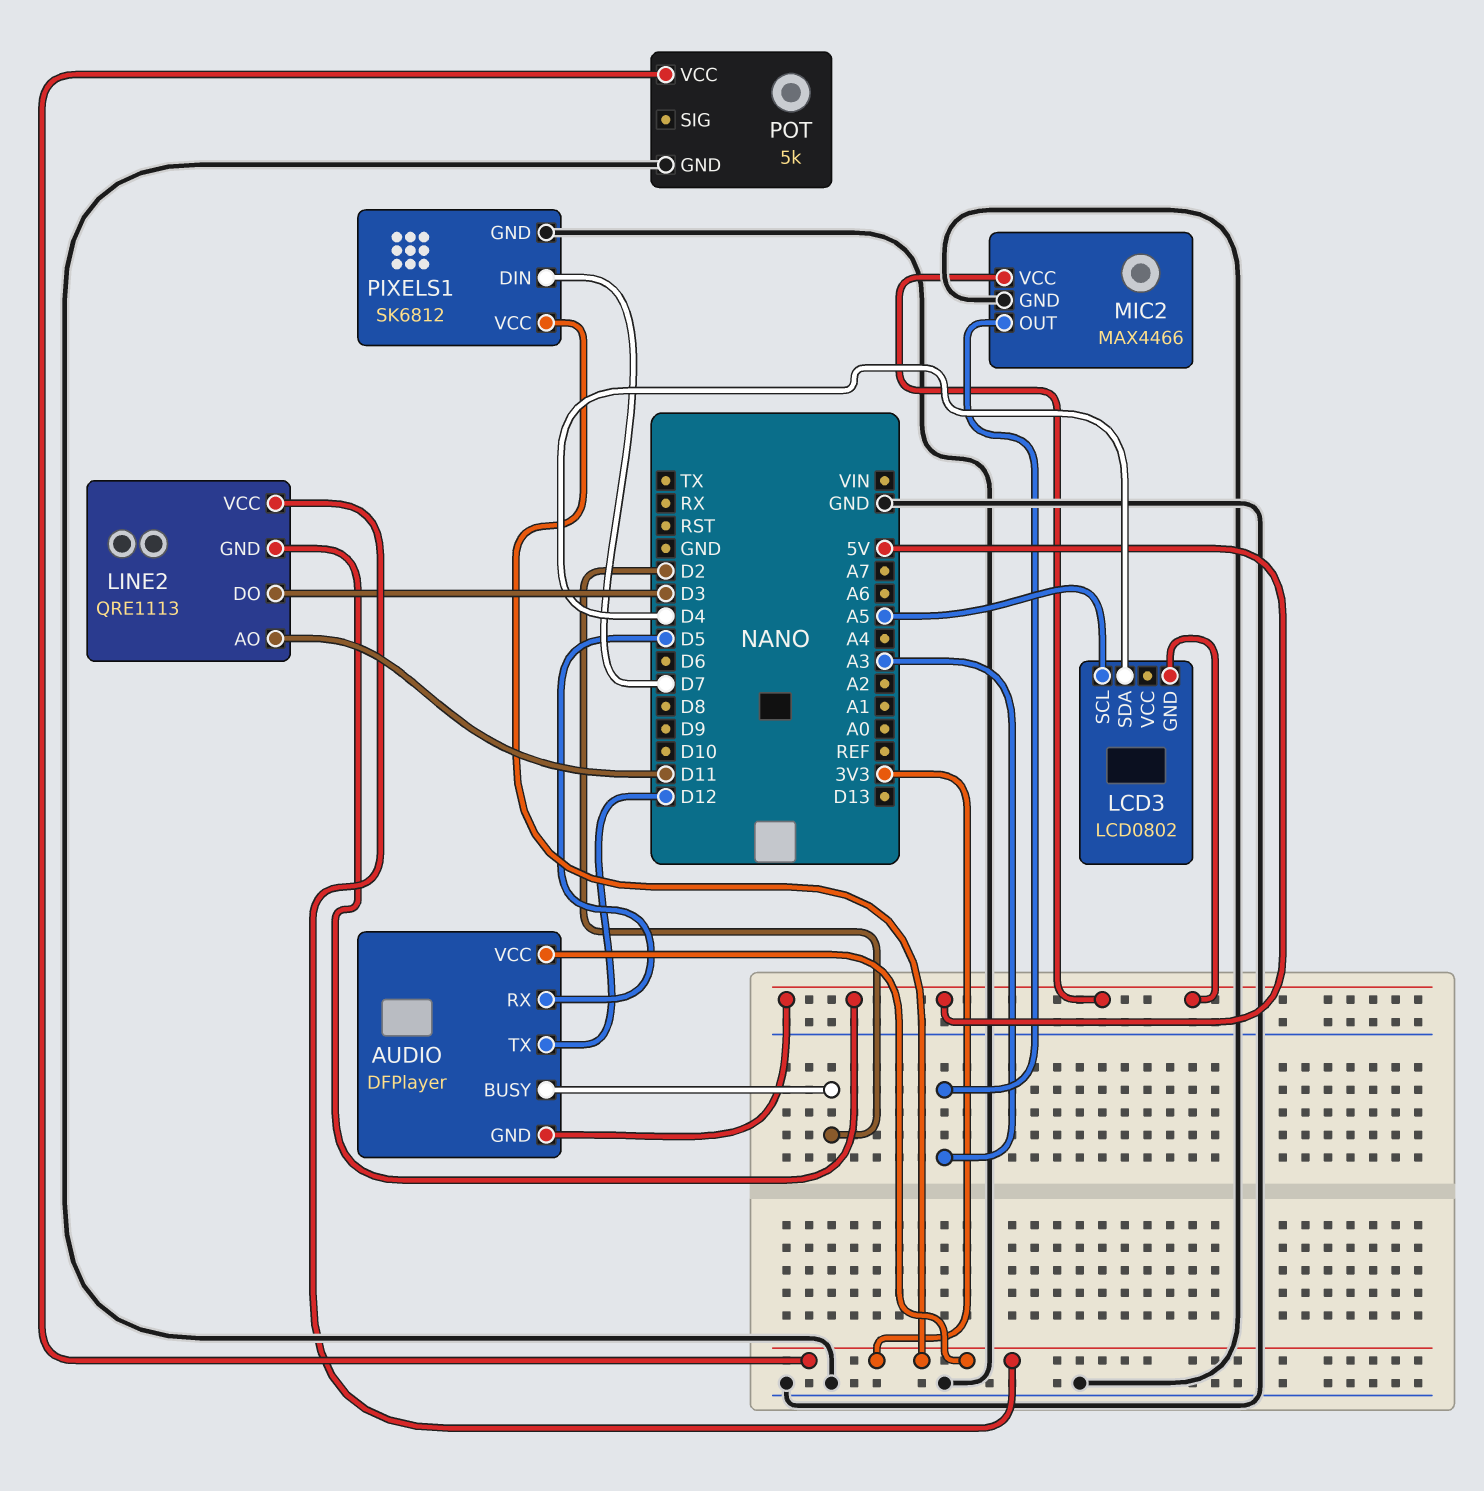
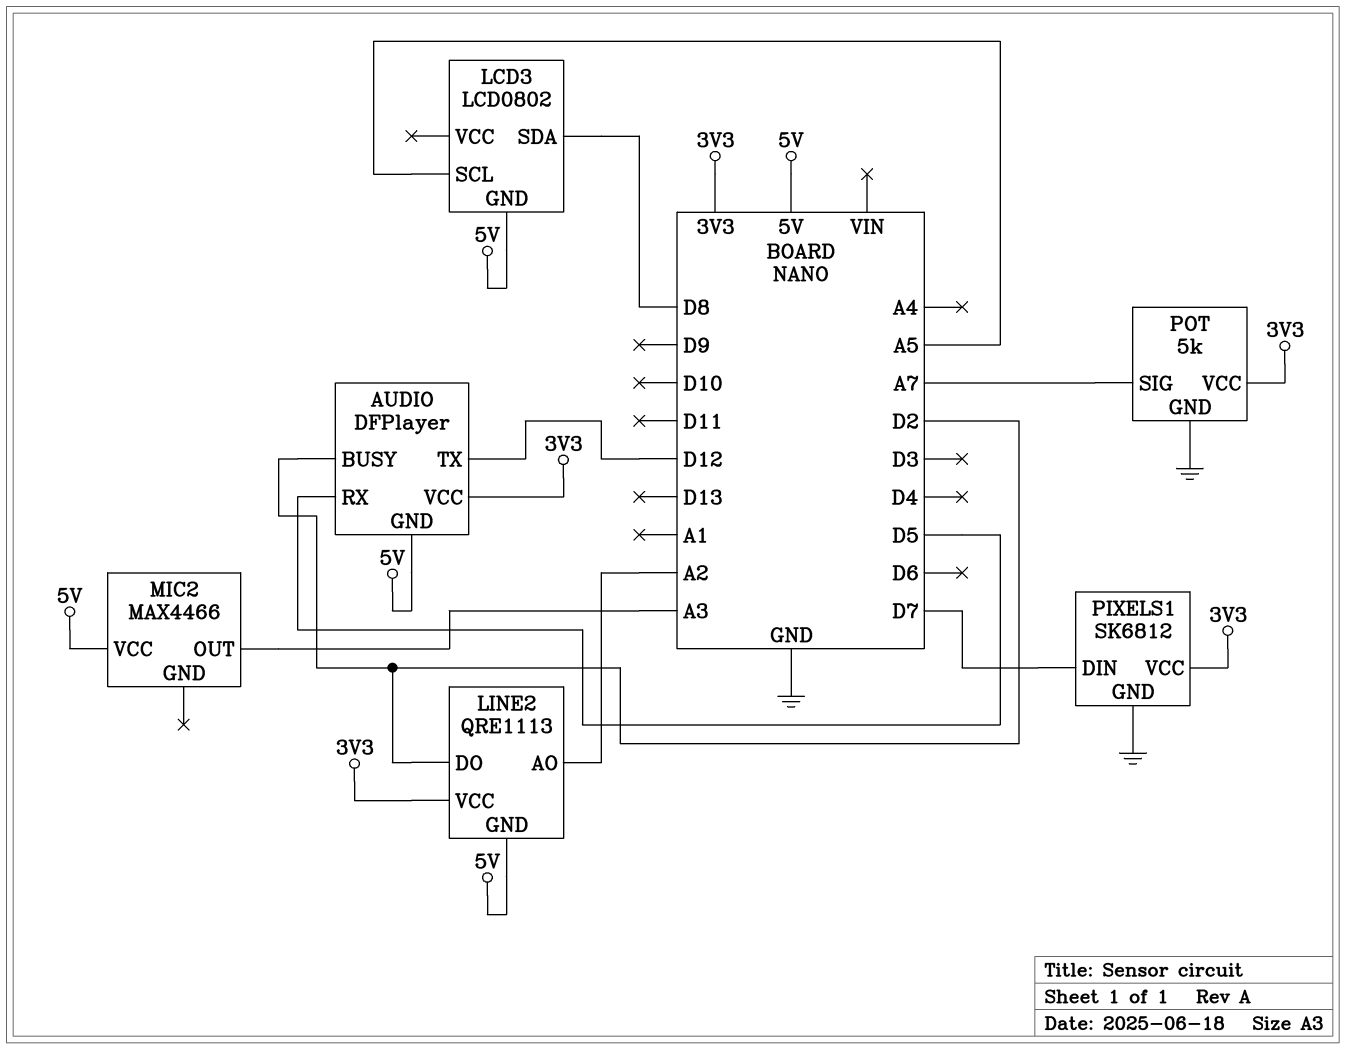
LCD3 pin SDA: D4 -> D8
LINE2 pin AO: D11 -> A2
LINE2 pin DO: D3 -> D2
MIC2 pin GND: GND -> none
POT pin SIG: none -> A7

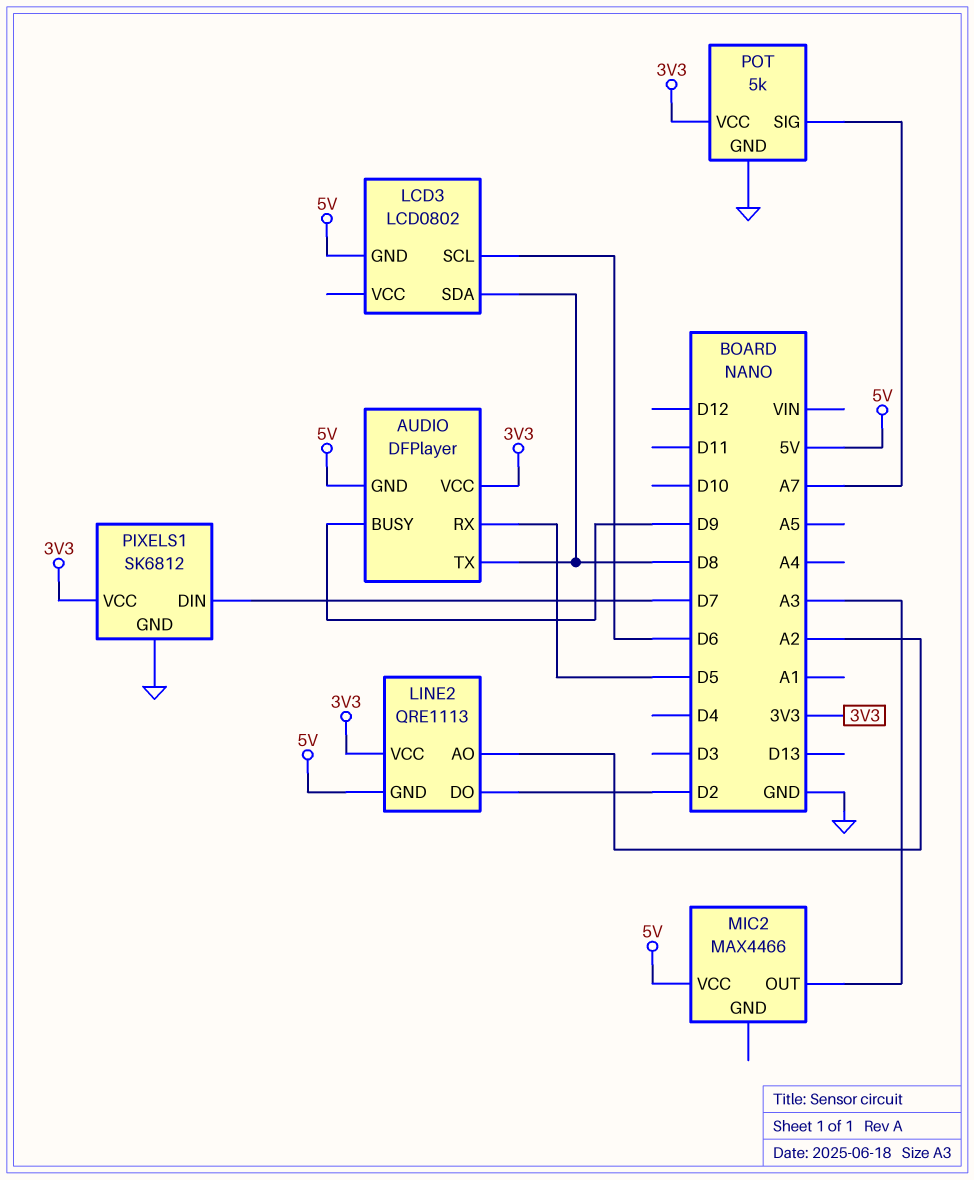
AUDIO pin BUSY: D2 -> D9
AUDIO pin TX: D12 -> D8
LCD3 pin SCL: A5 -> D6

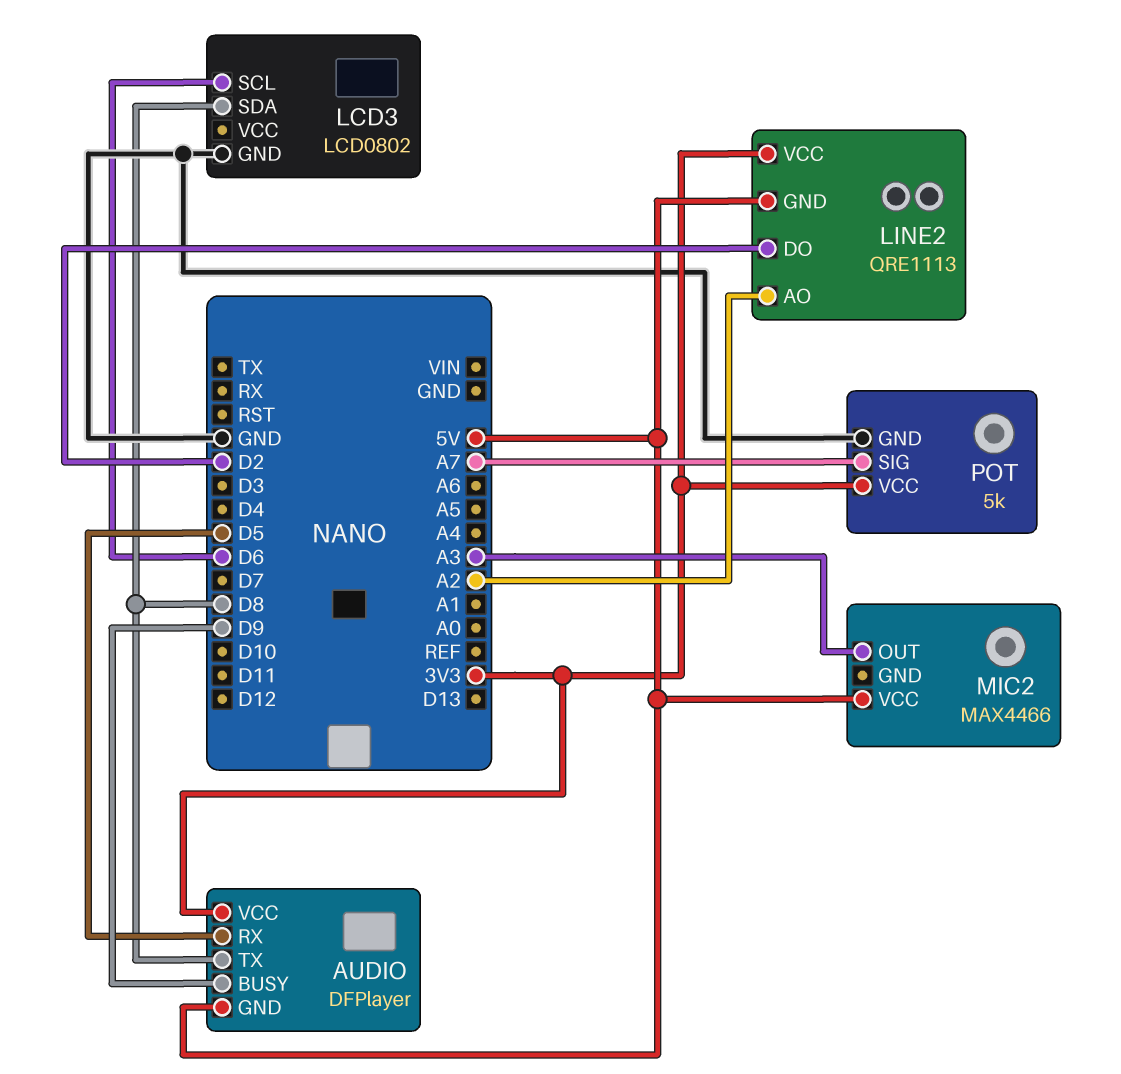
LCD3 pin GND: 5V -> GND
PIXELS1: SK6812 -> none
PIXELS1 pin DIN: D7 -> none
PIXELS1 pin GND: GND -> none
PIXELS1 pin VCC: 3V3 -> none

